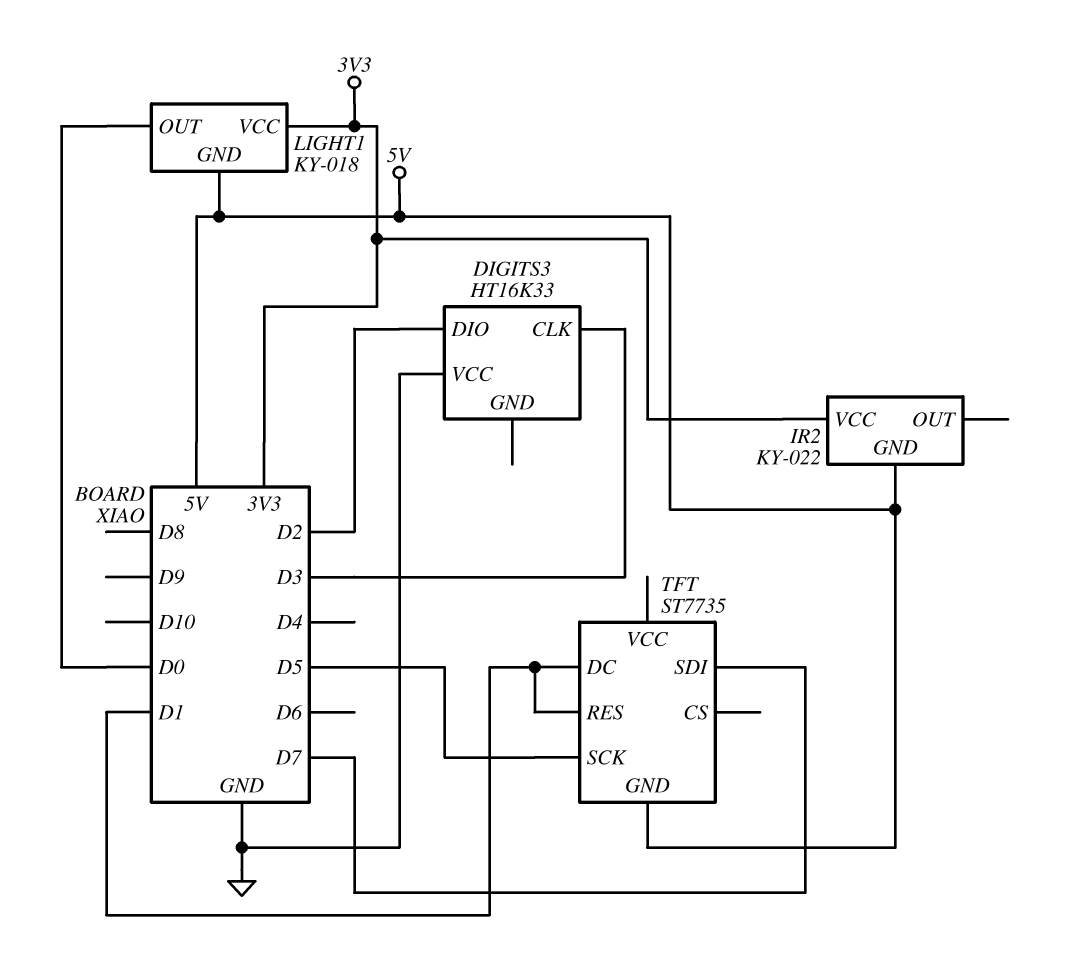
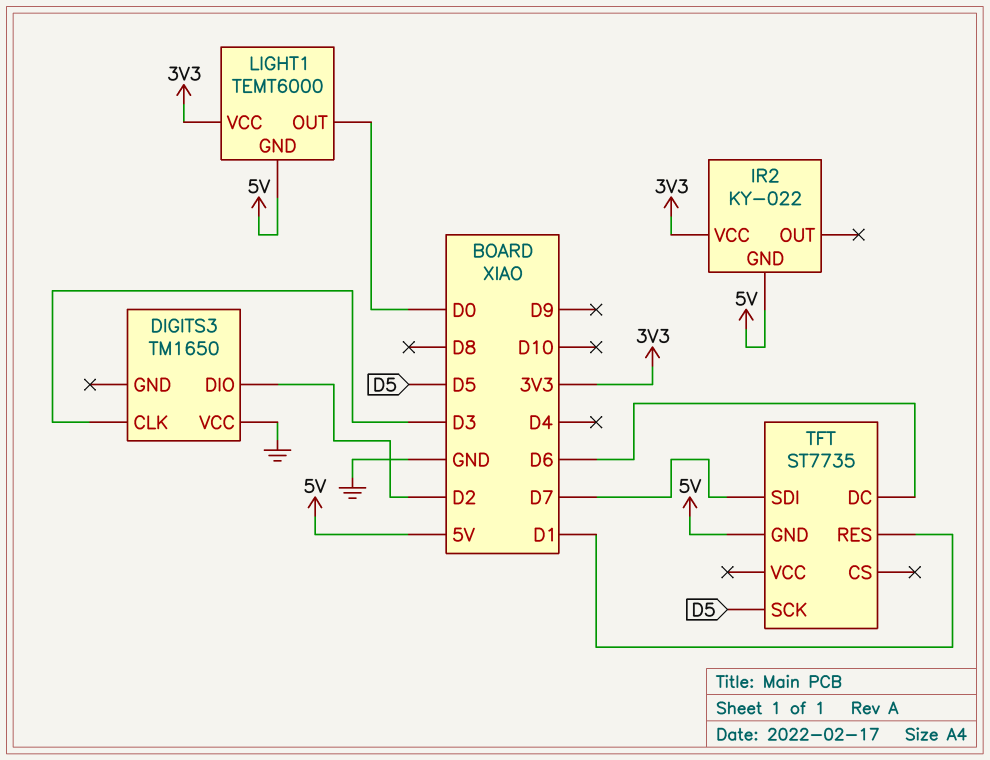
DIGITS3: HT16K33 -> TM1650
LIGHT1: KY-018 -> TEMT6000
TFT pin DC: D1 -> D6

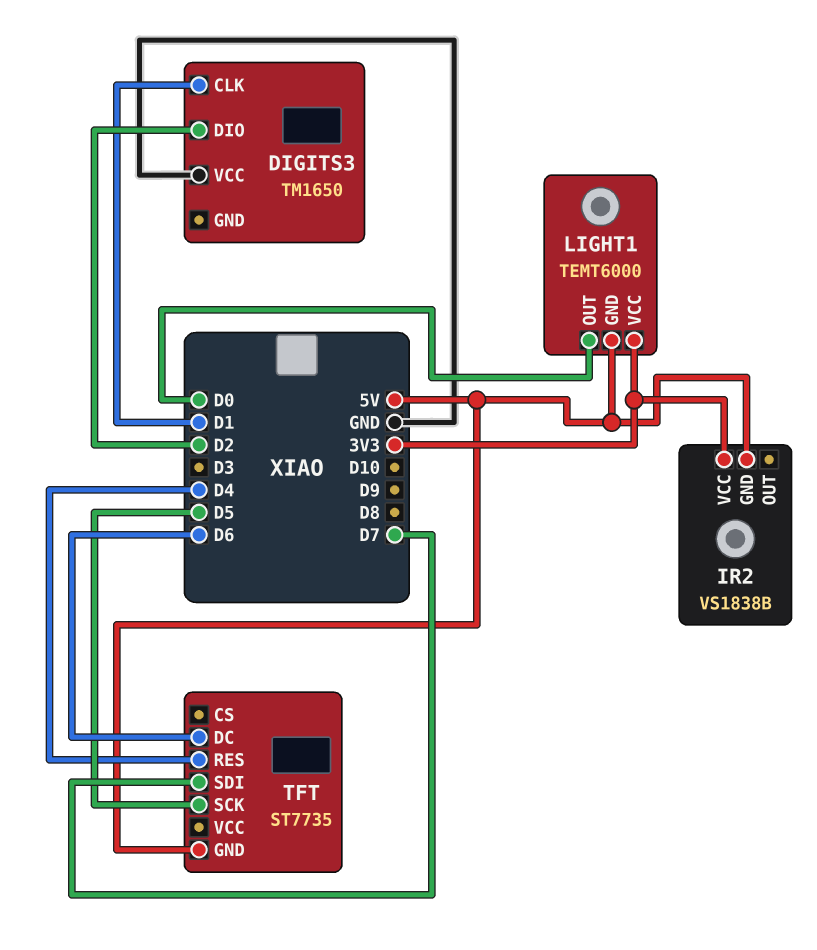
DIGITS3 pin CLK: D3 -> D1
IR2: KY-022 -> VS1838B
TFT pin RES: D1 -> D4

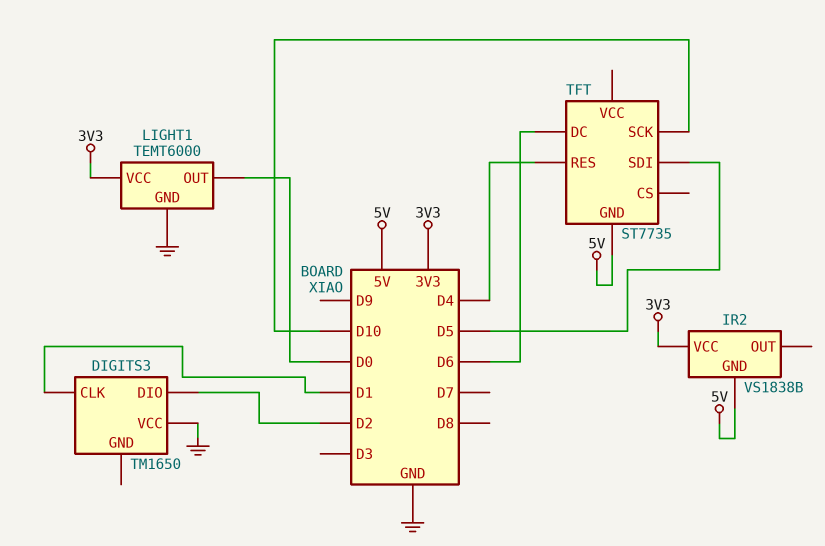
LIGHT1 pin GND: 5V -> GND
TFT pin SCK: D5 -> D10
TFT pin SDI: D7 -> D5

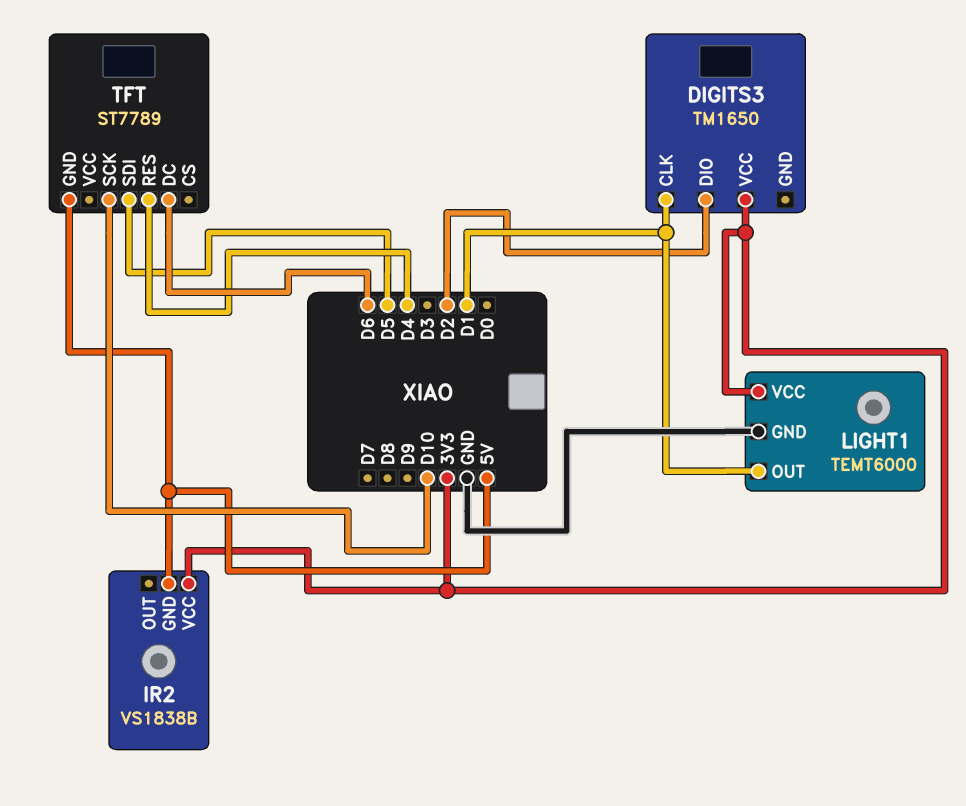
DIGITS3 pin VCC: GND -> 3V3
LIGHT1 pin OUT: D0 -> D1
TFT: ST7735 -> ST7789

